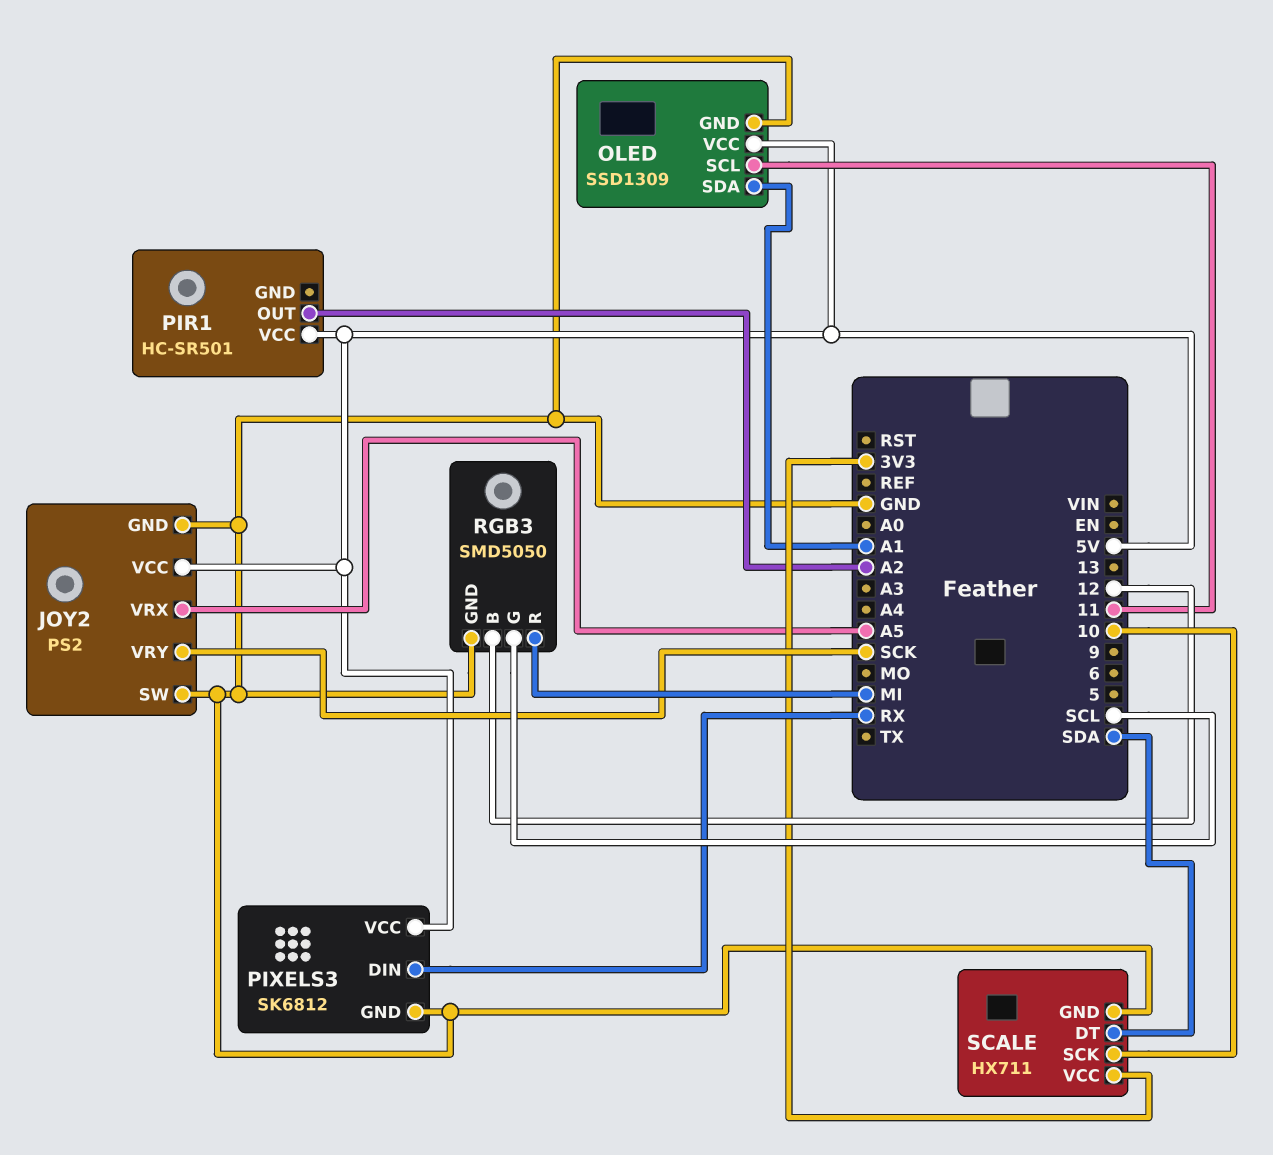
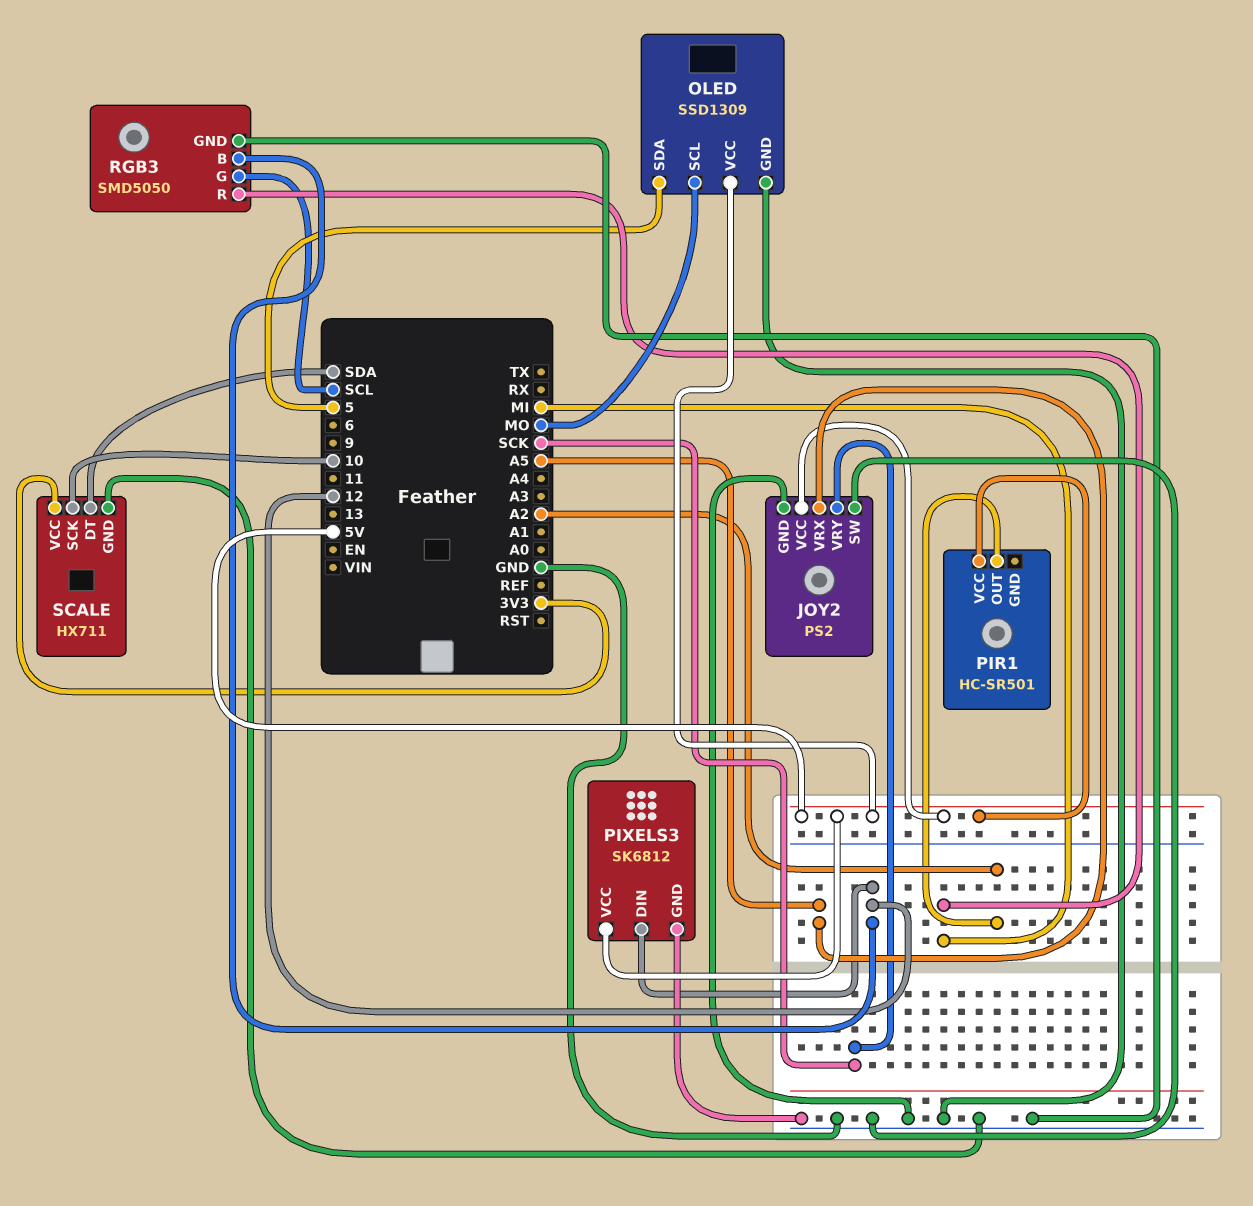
OLED pin SCL: 11 -> MO
OLED pin SDA: A1 -> 5
PIXELS3 pin DIN: RX -> 12

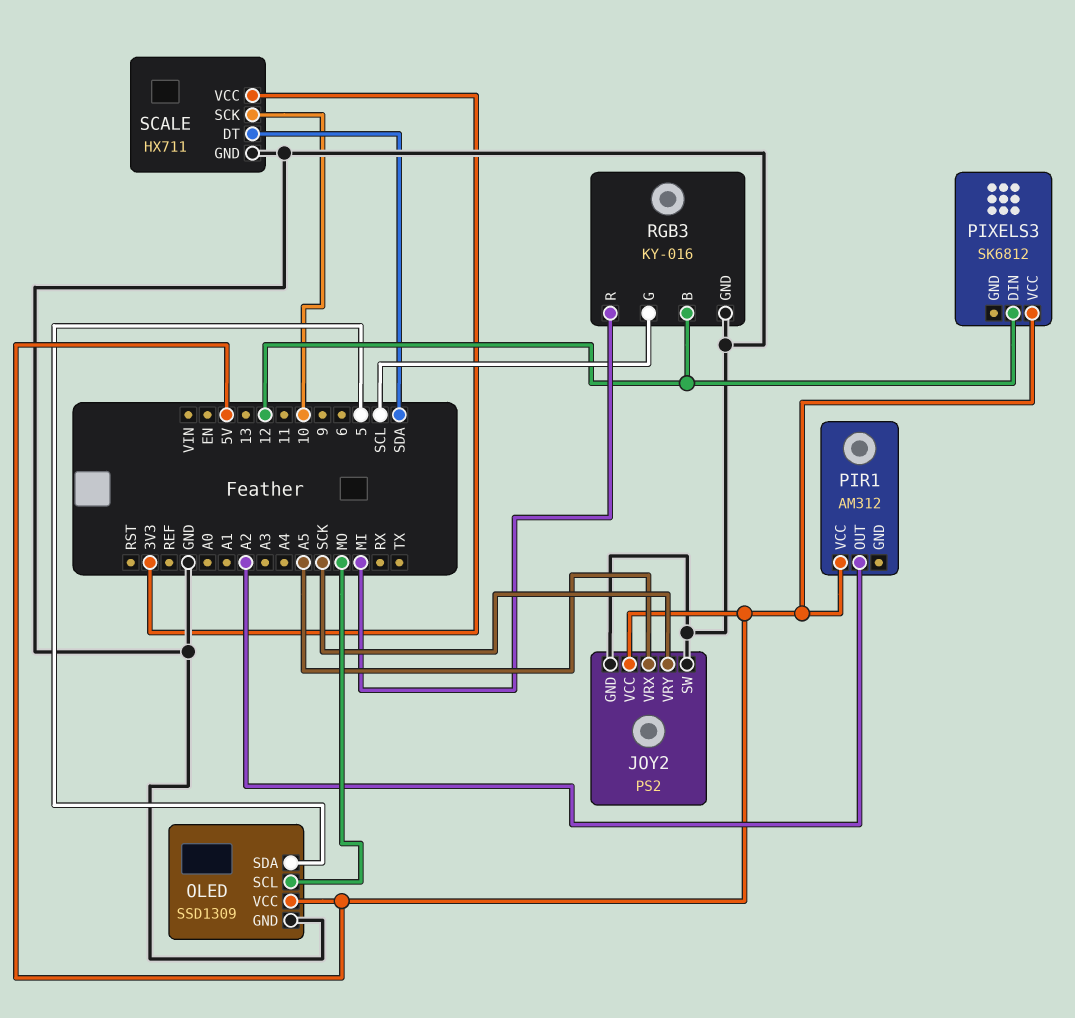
PIR1: HC-SR501 -> AM312
PIXELS3 pin GND: GND -> none
RGB3: SMD5050 -> KY-016

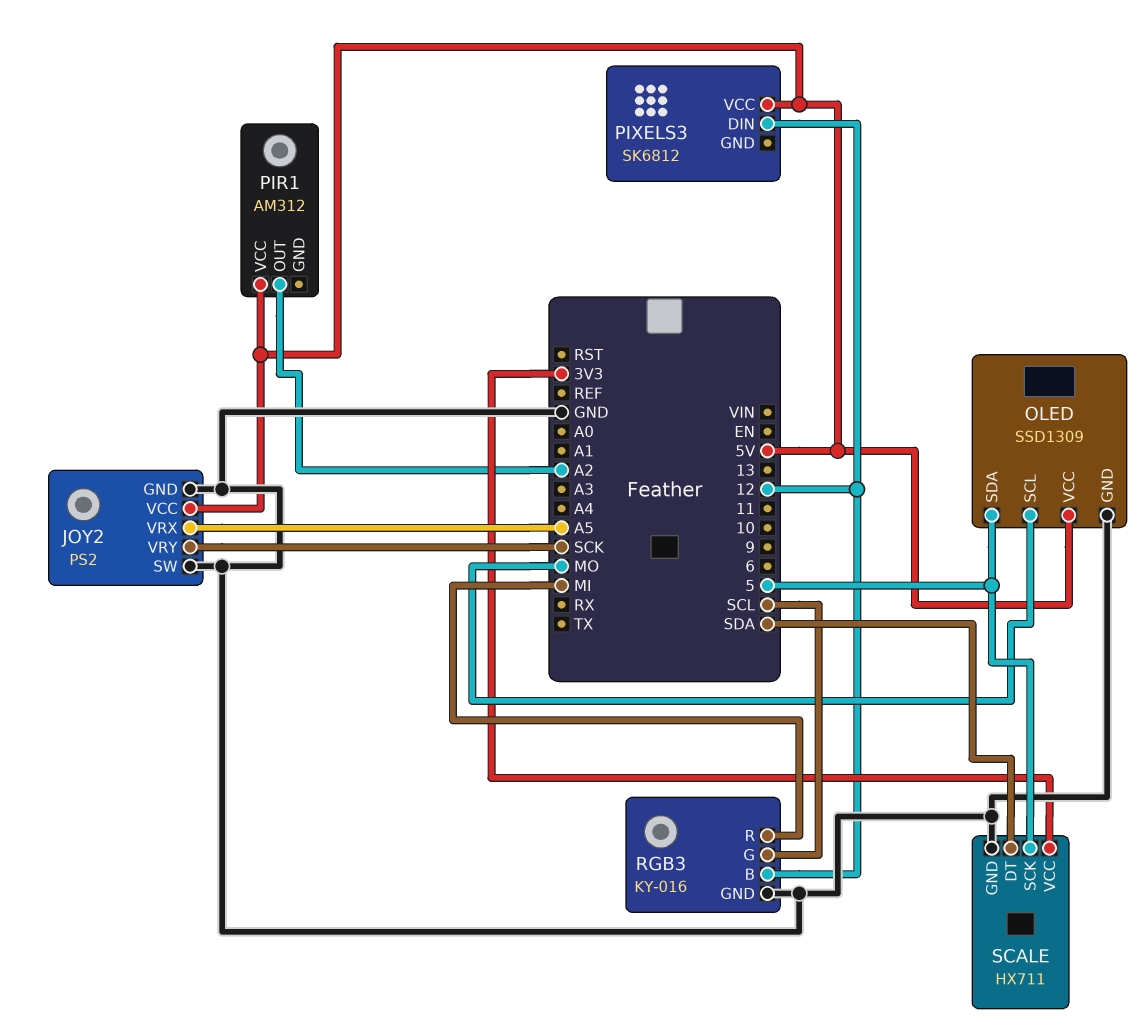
SCALE pin SCK: 10 -> 5

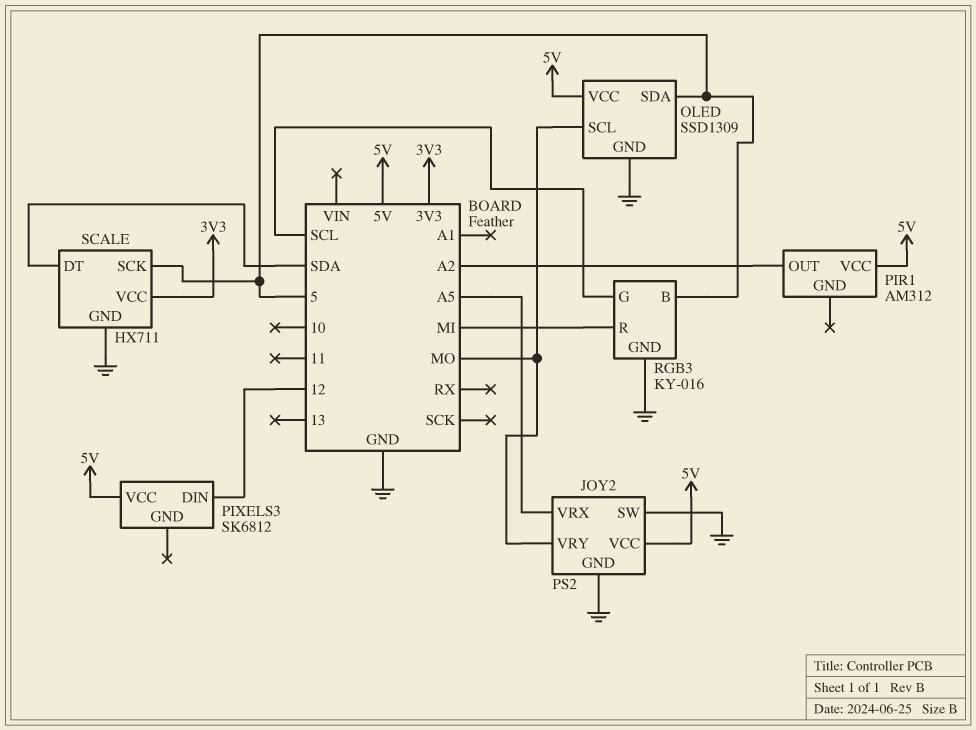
JOY2 pin VRY: SCK -> MO
RGB3 pin B: 12 -> 5

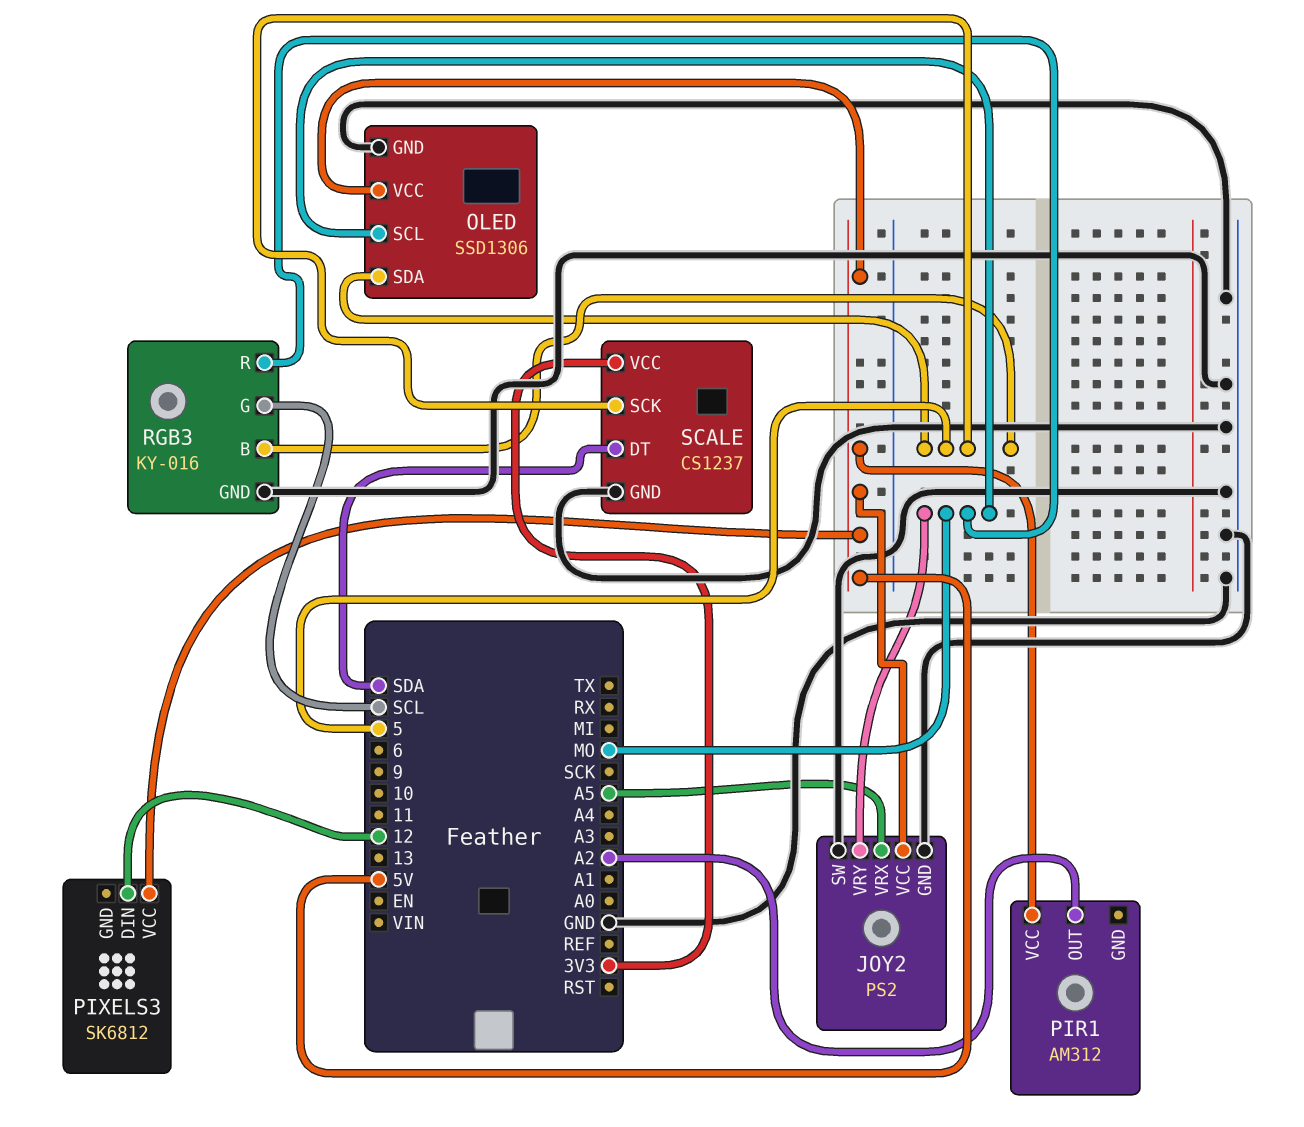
OLED: SSD1309 -> SSD1306
RGB3 pin R: MI -> MO
SCALE: HX711 -> CS1237

